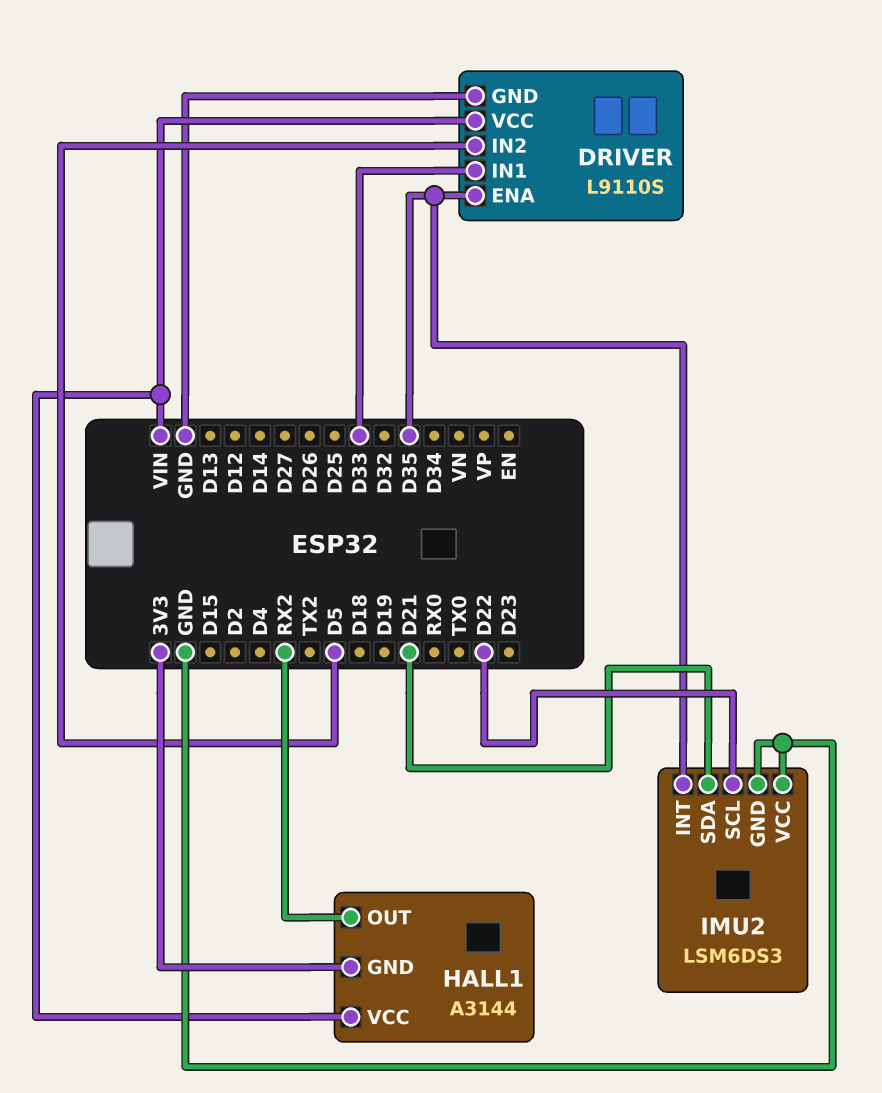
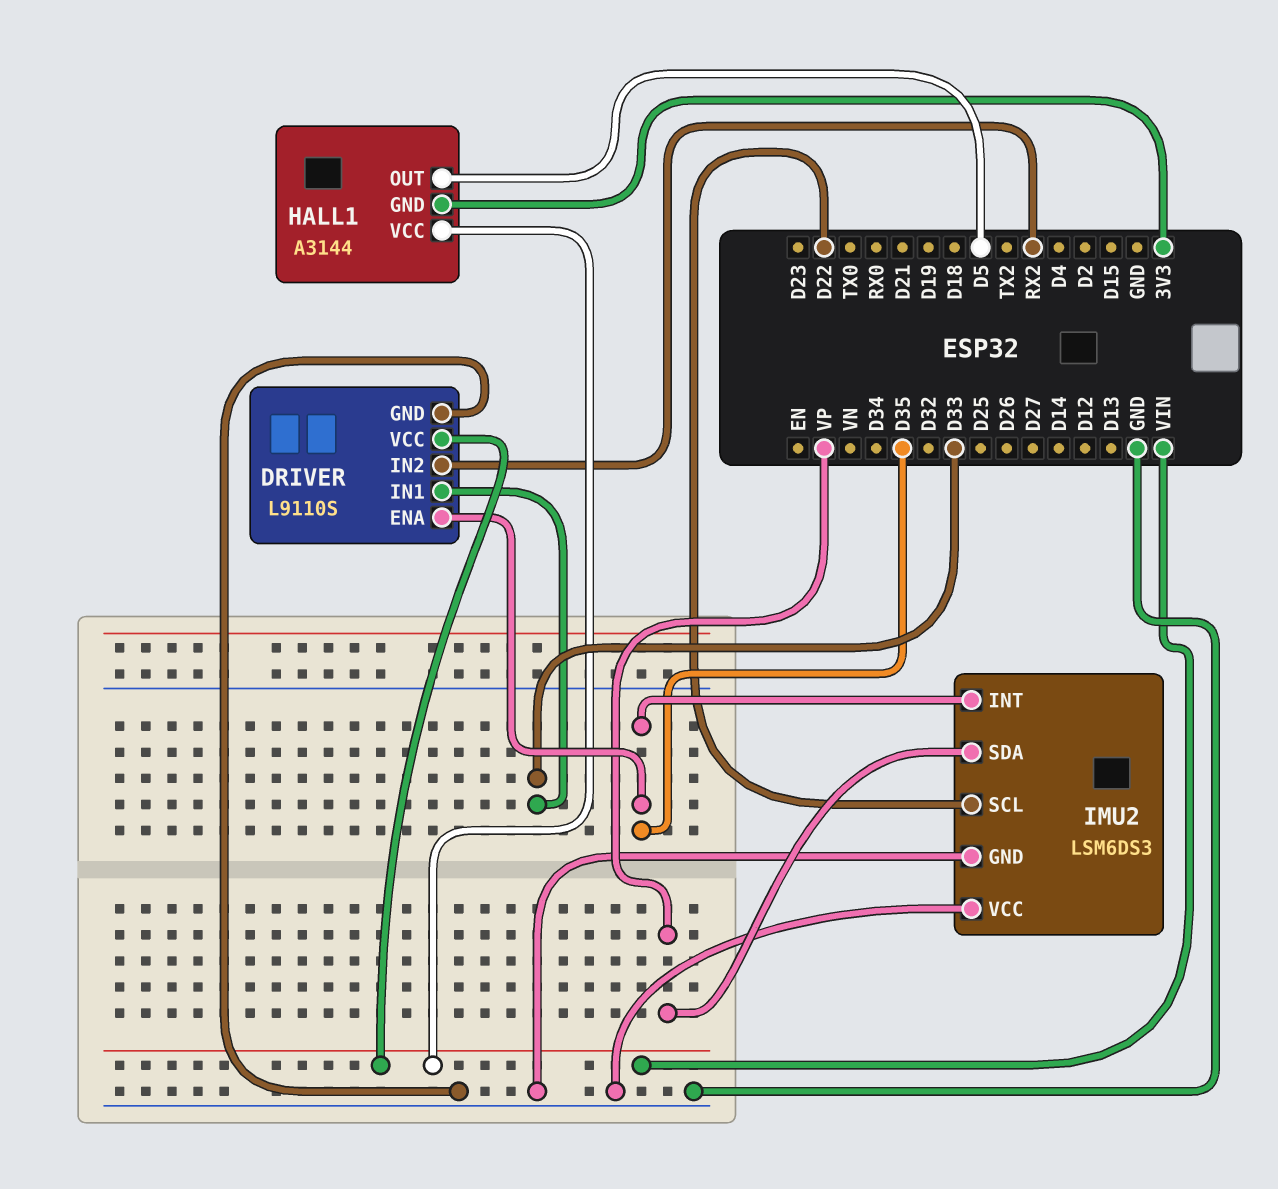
DRIVER pin IN2: D5 -> RX2
HALL1 pin OUT: RX2 -> D5
IMU2 pin SDA: D21 -> VP

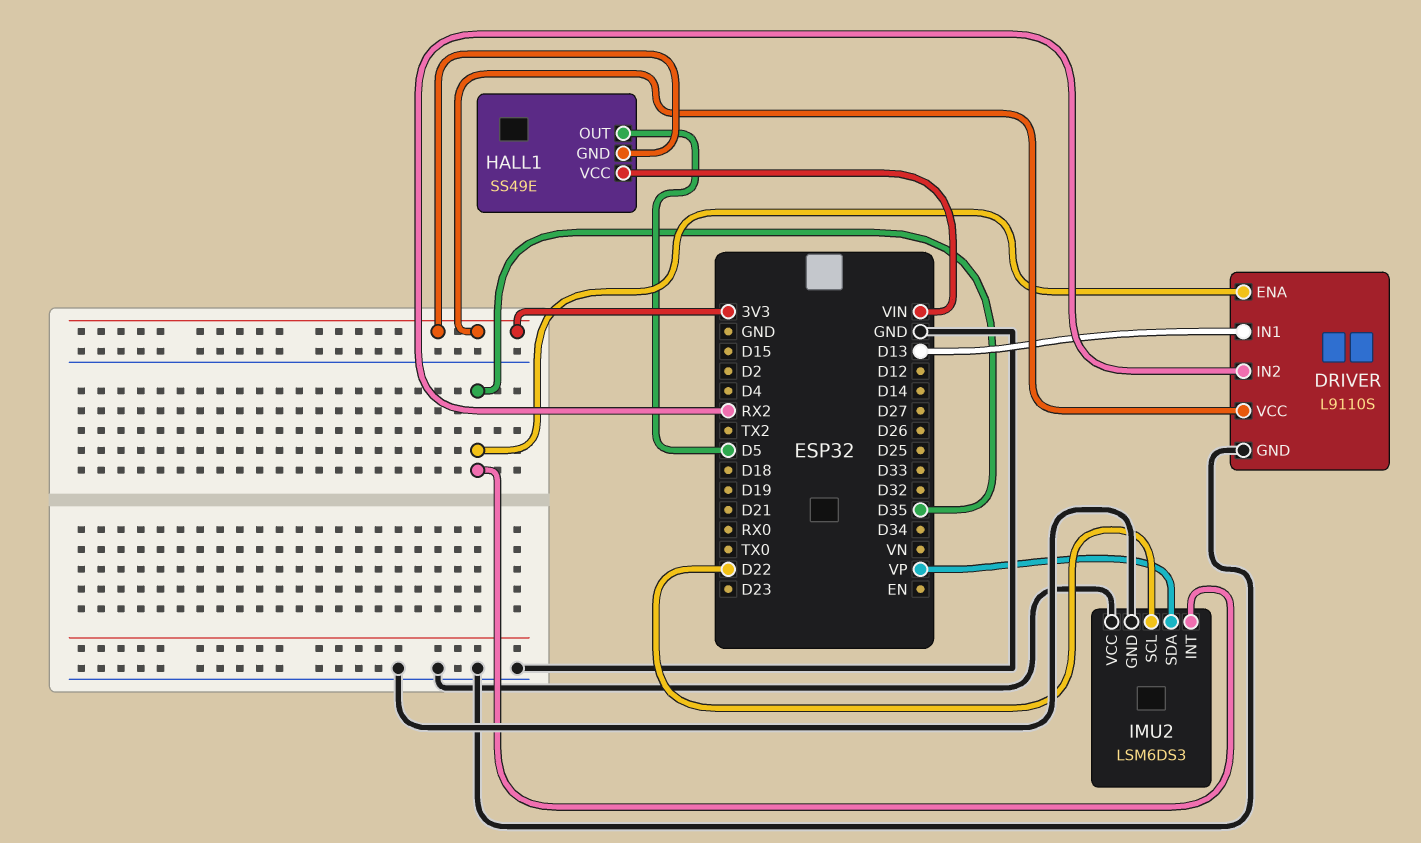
DRIVER pin IN1: D33 -> D13
DRIVER pin VCC: VIN -> 3V3
HALL1: A3144 -> SS49E

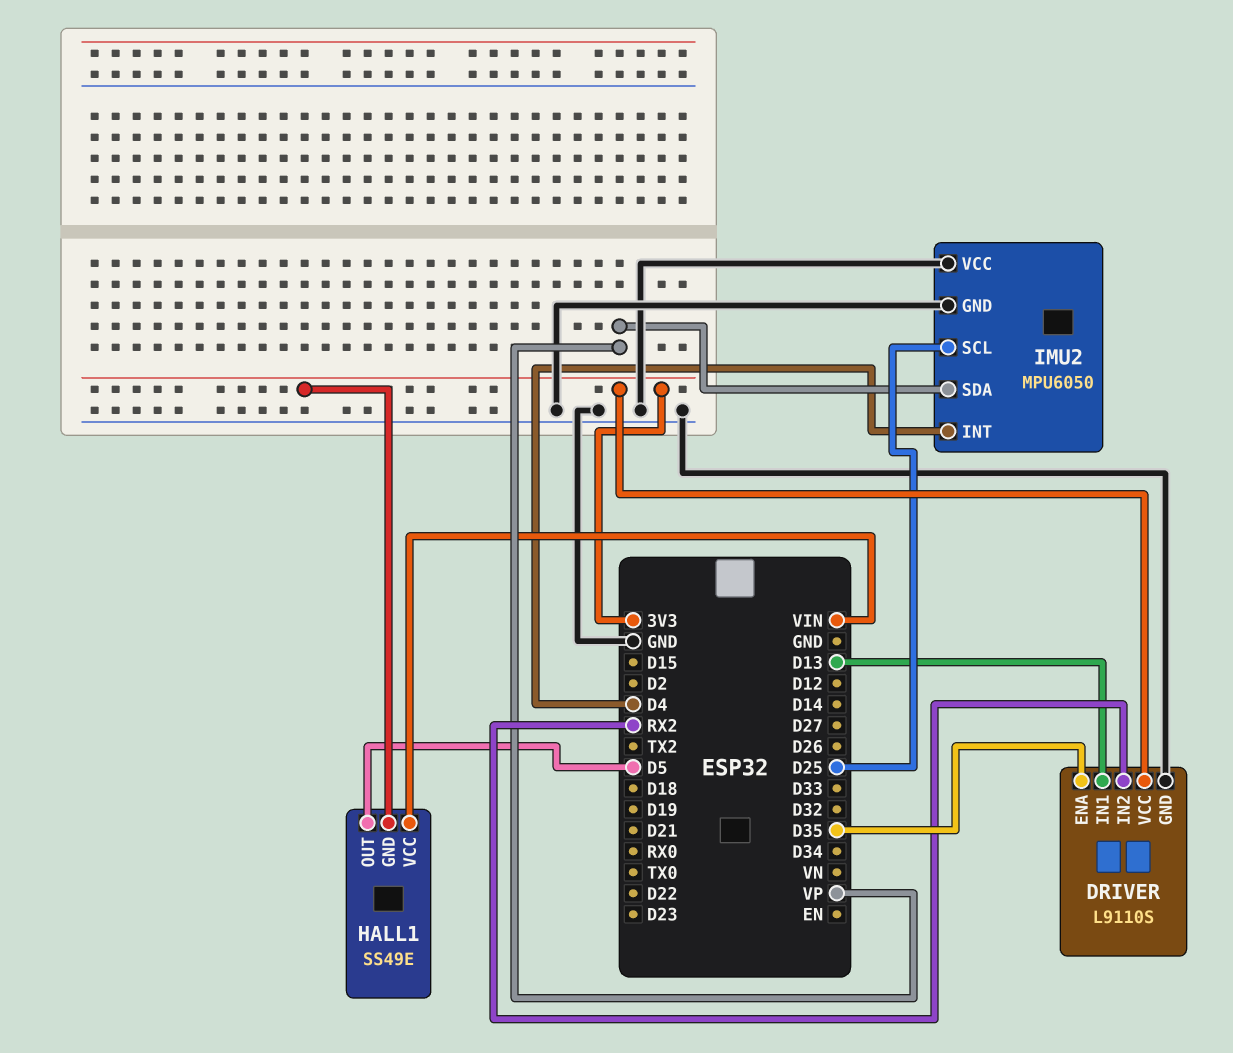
IMU2: LSM6DS3 -> MPU6050
IMU2 pin INT: D35 -> D4
IMU2 pin SCL: D22 -> D25

